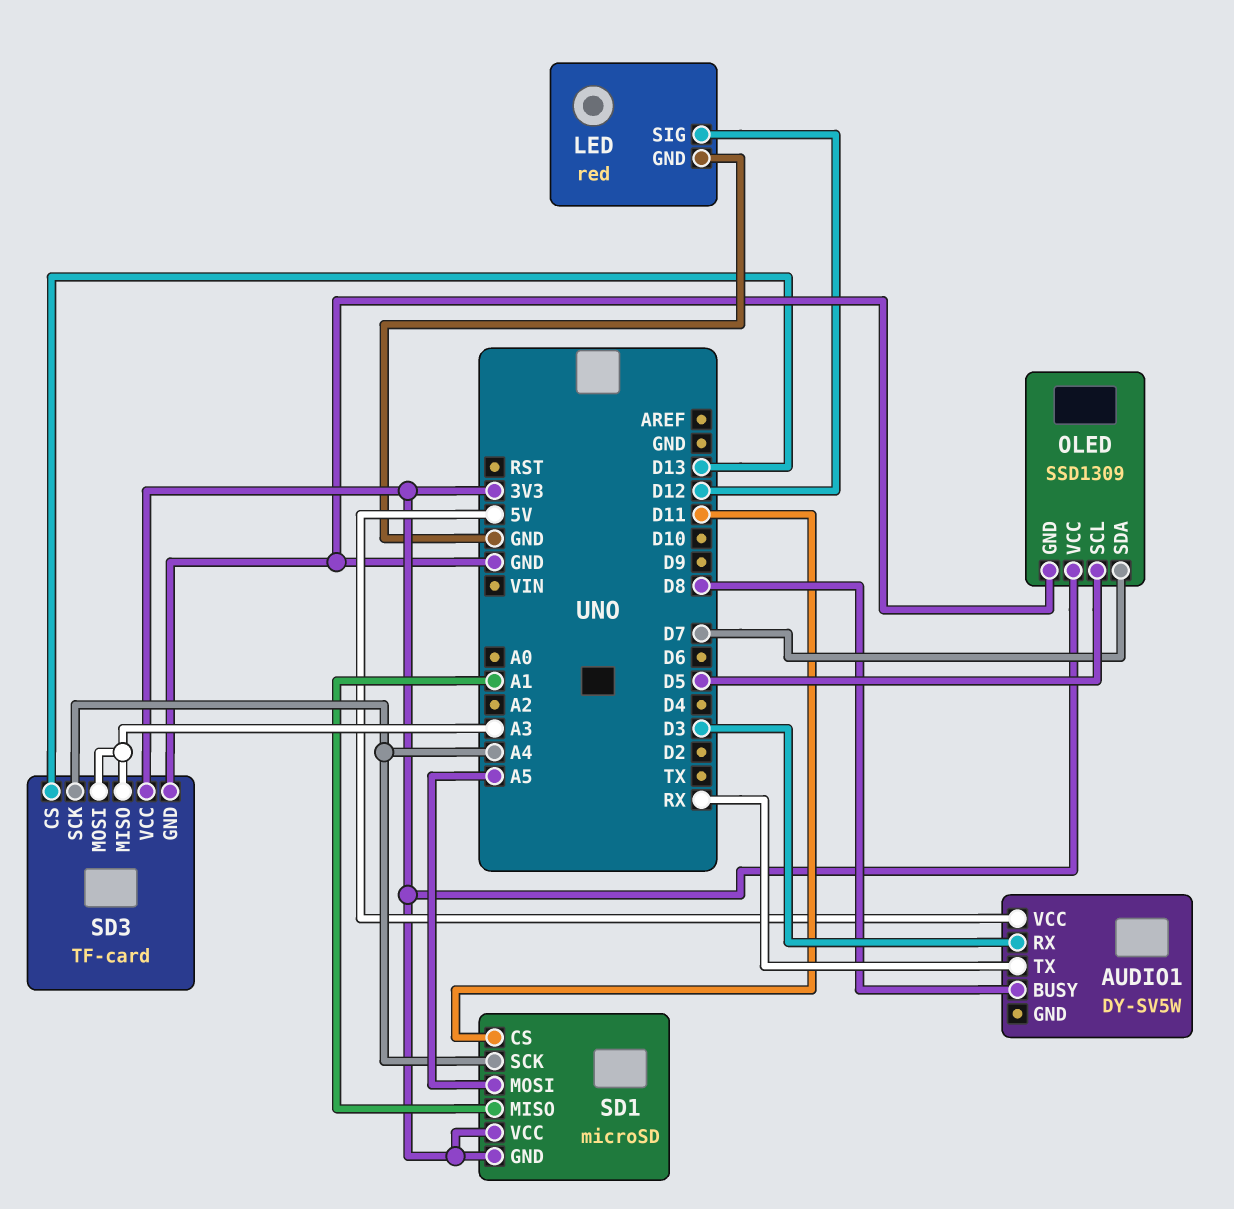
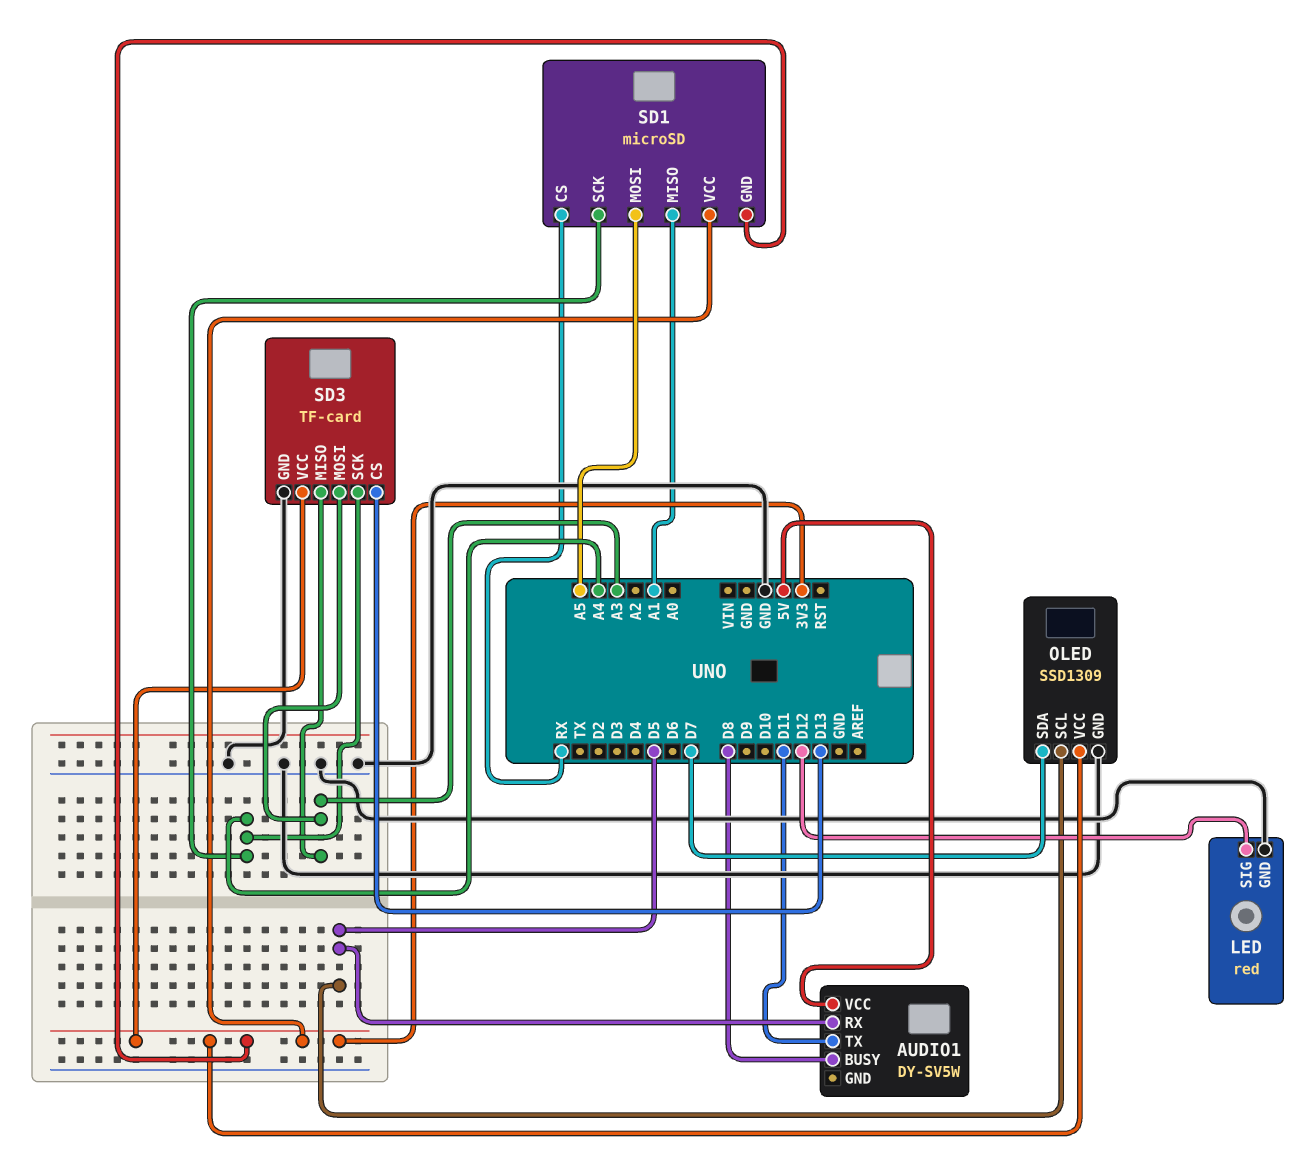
AUDIO1 pin RX: D3 -> D5
AUDIO1 pin TX: RX -> D11
SD1 pin CS: D11 -> RX

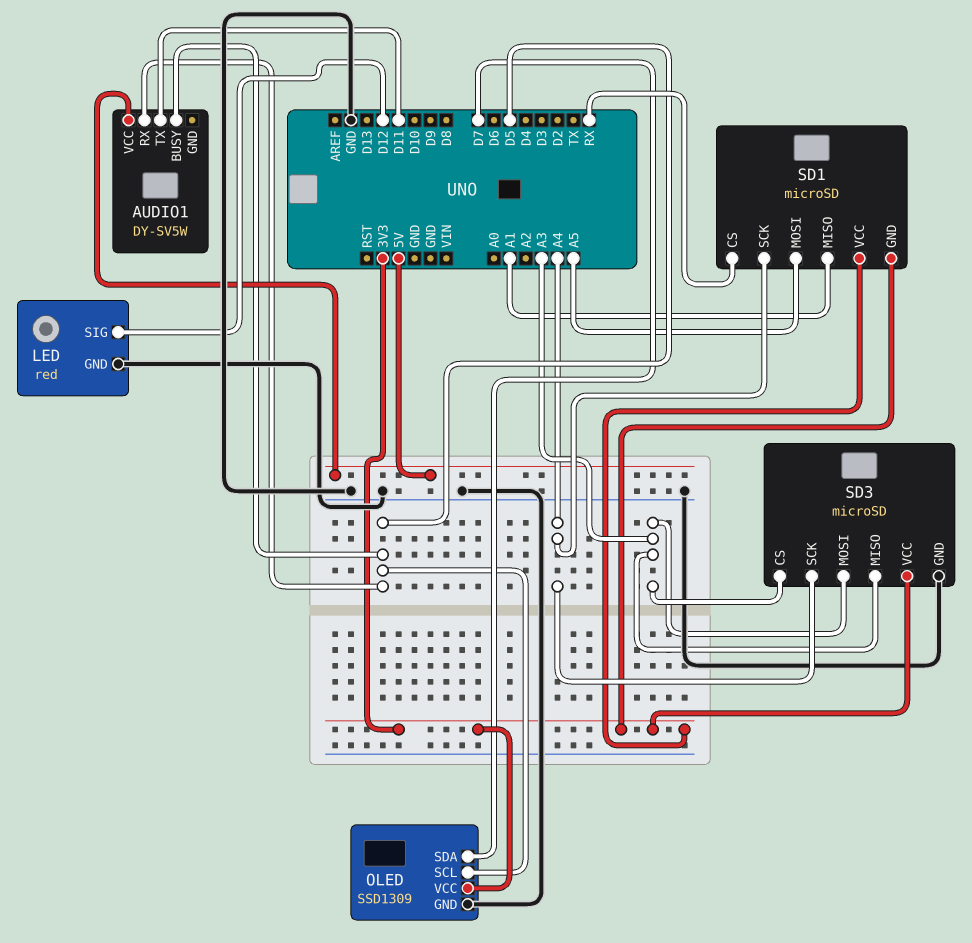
AUDIO1 pin BUSY: D8 -> D5
SD3: TF-card -> microSD
SD3 pin CS: D13 -> A3

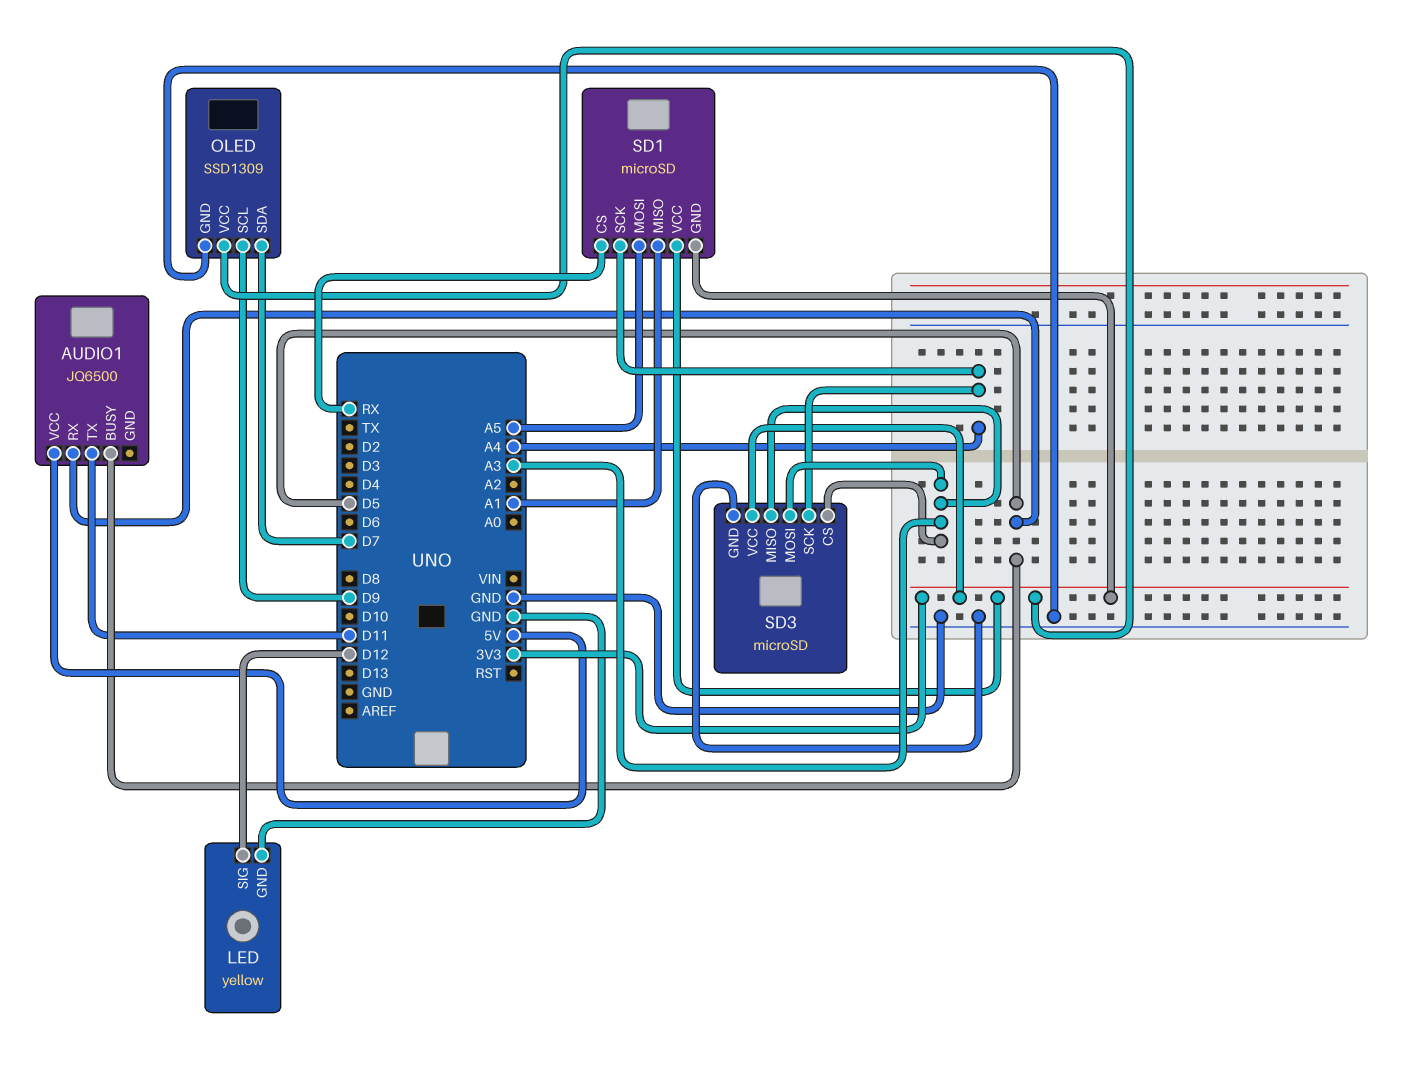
AUDIO1: DY-SV5W -> JQ6500
LED: red -> yellow
OLED pin SCL: D5 -> D9

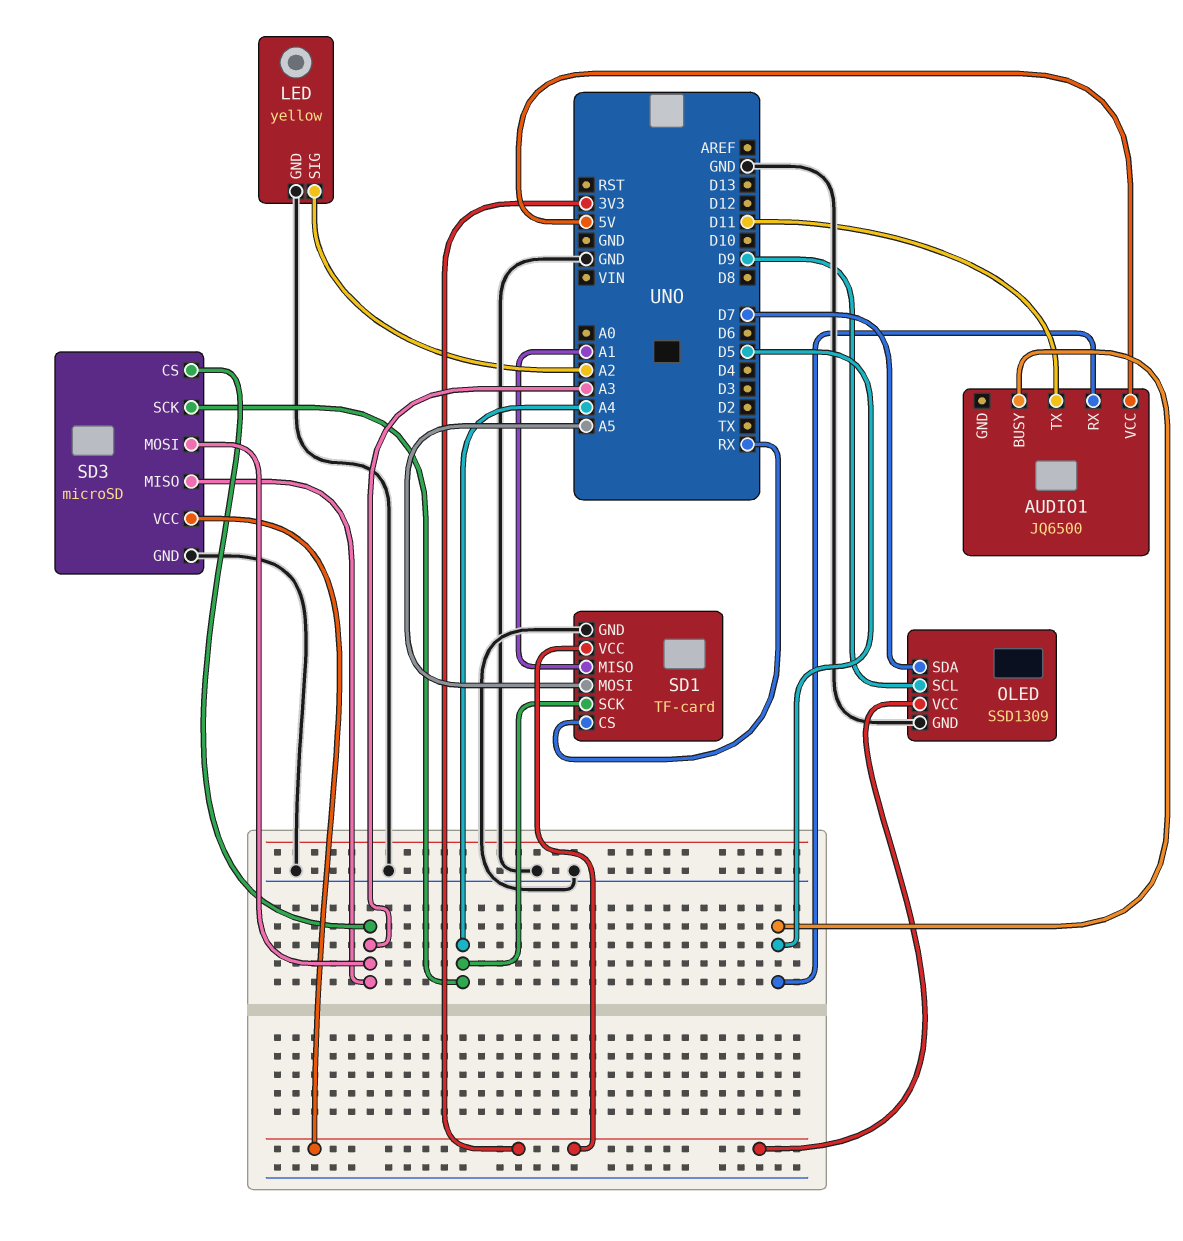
LED pin SIG: D12 -> A2
SD1: microSD -> TF-card
SD1 pin GND: 3V3 -> GND

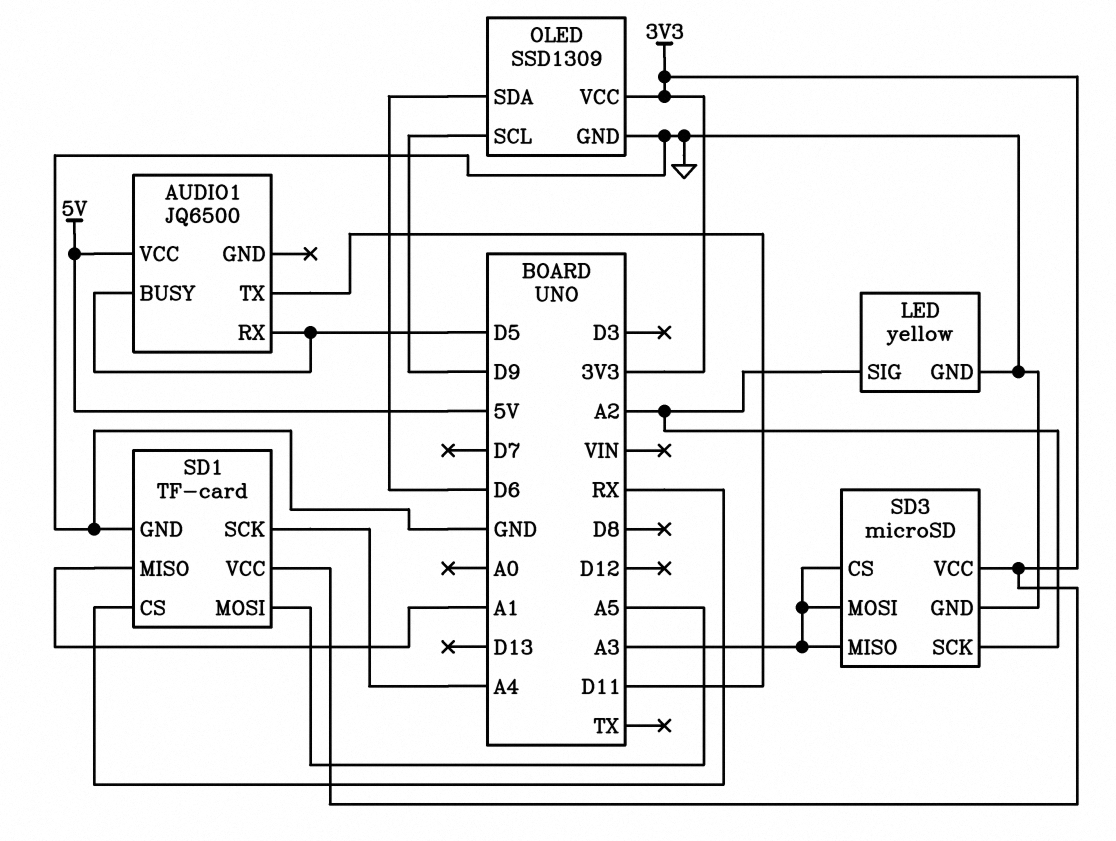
OLED pin SDA: D7 -> D6
SD3 pin SCK: A4 -> A2

